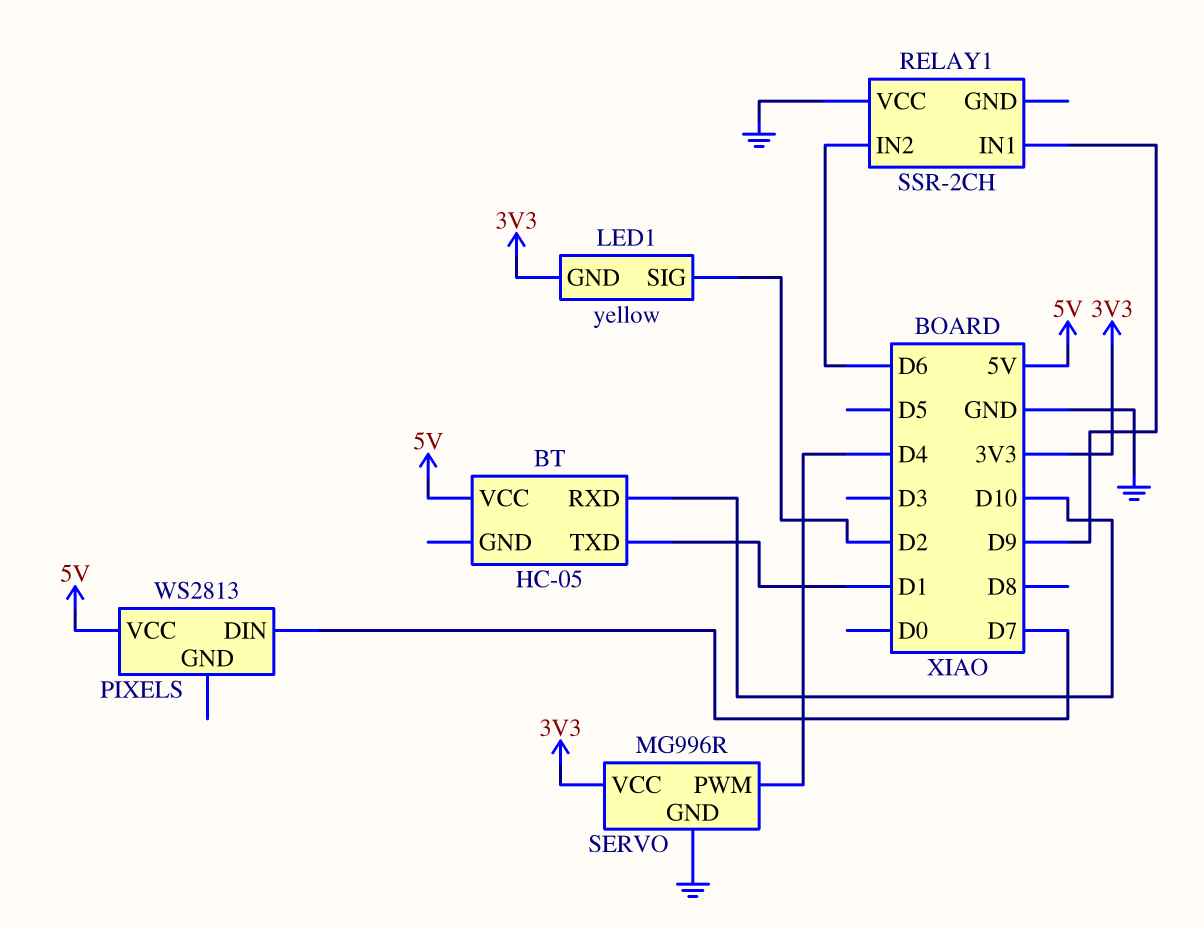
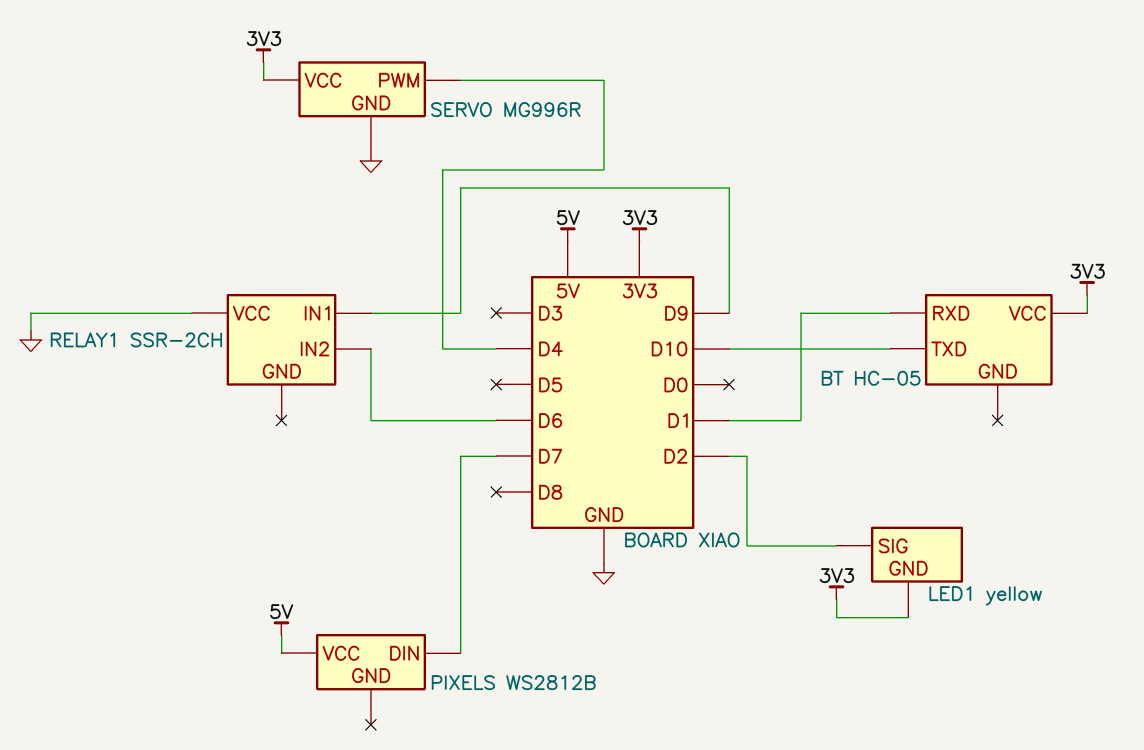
BT pin RXD: D10 -> D1
BT pin TXD: D1 -> D10
BT pin VCC: 5V -> 3V3
PIXELS: WS2813 -> WS2812B

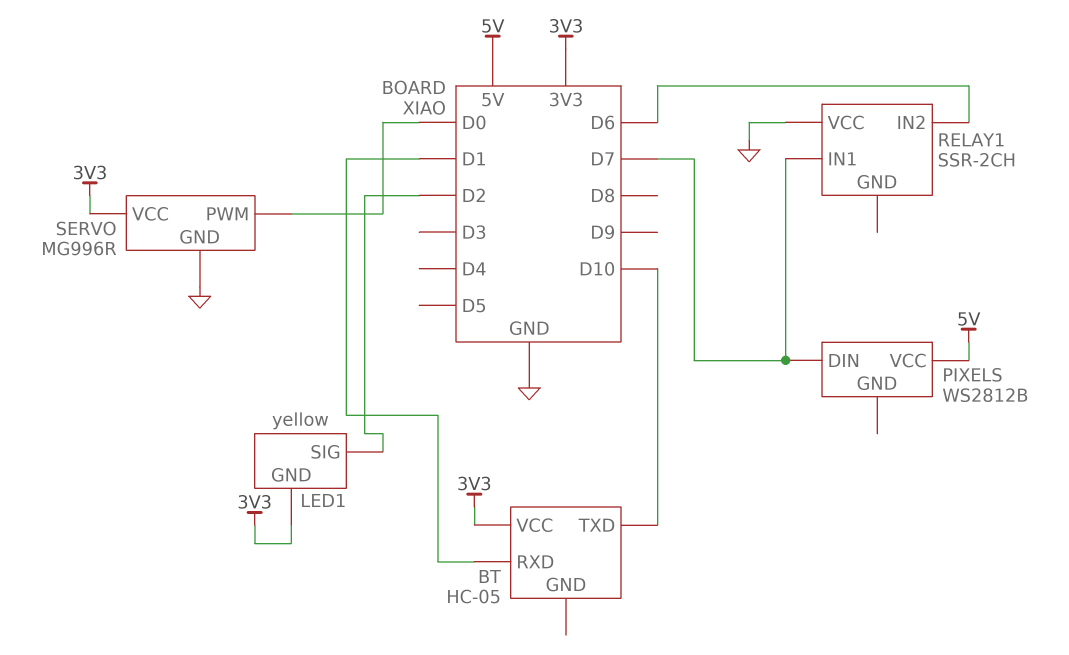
RELAY1 pin IN1: D9 -> D7
SERVO pin PWM: D4 -> D0

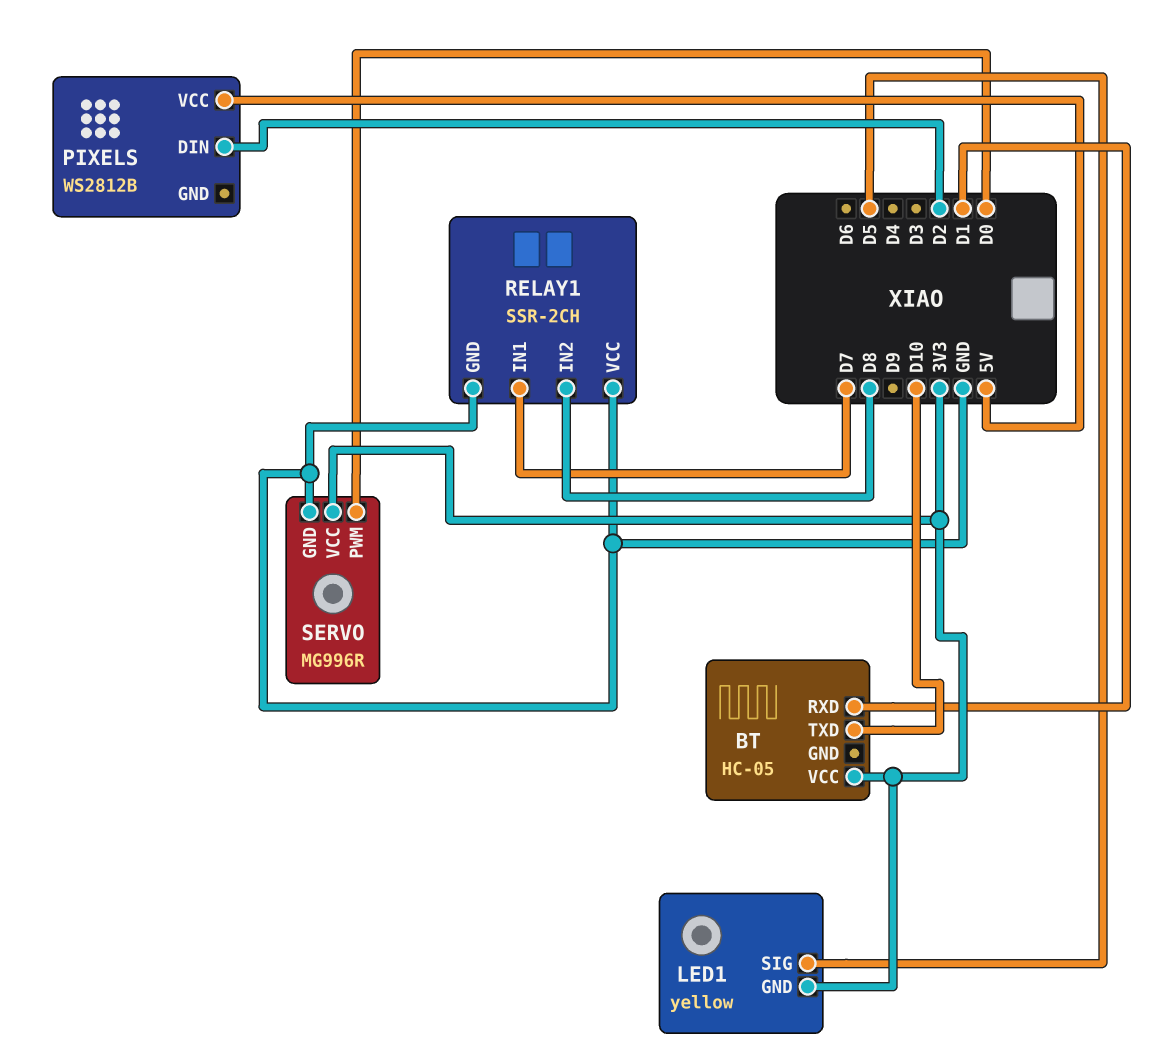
LED1 pin SIG: D2 -> D5
PIXELS pin DIN: D7 -> D2
RELAY1 pin GND: none -> GND
RELAY1 pin IN2: D6 -> D8

